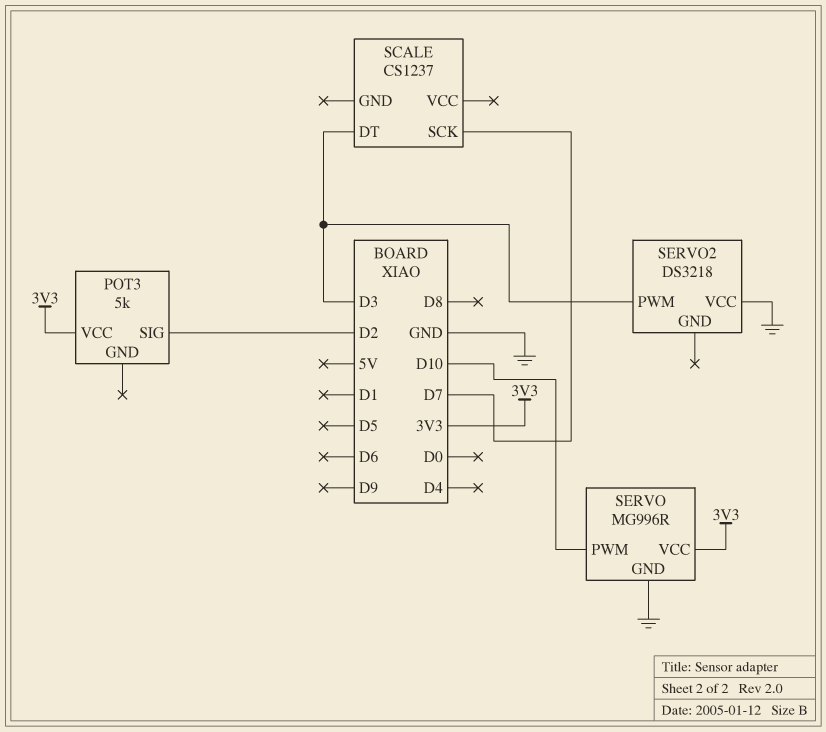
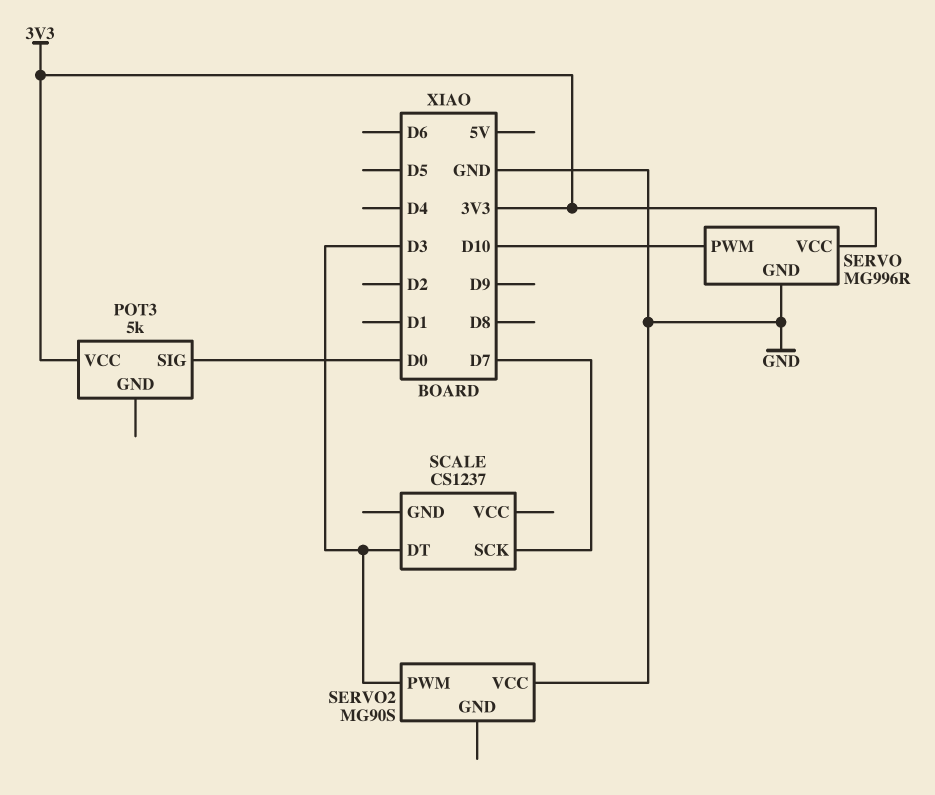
POT3 pin SIG: D2 -> D0
SERVO2: DS3218 -> MG90S

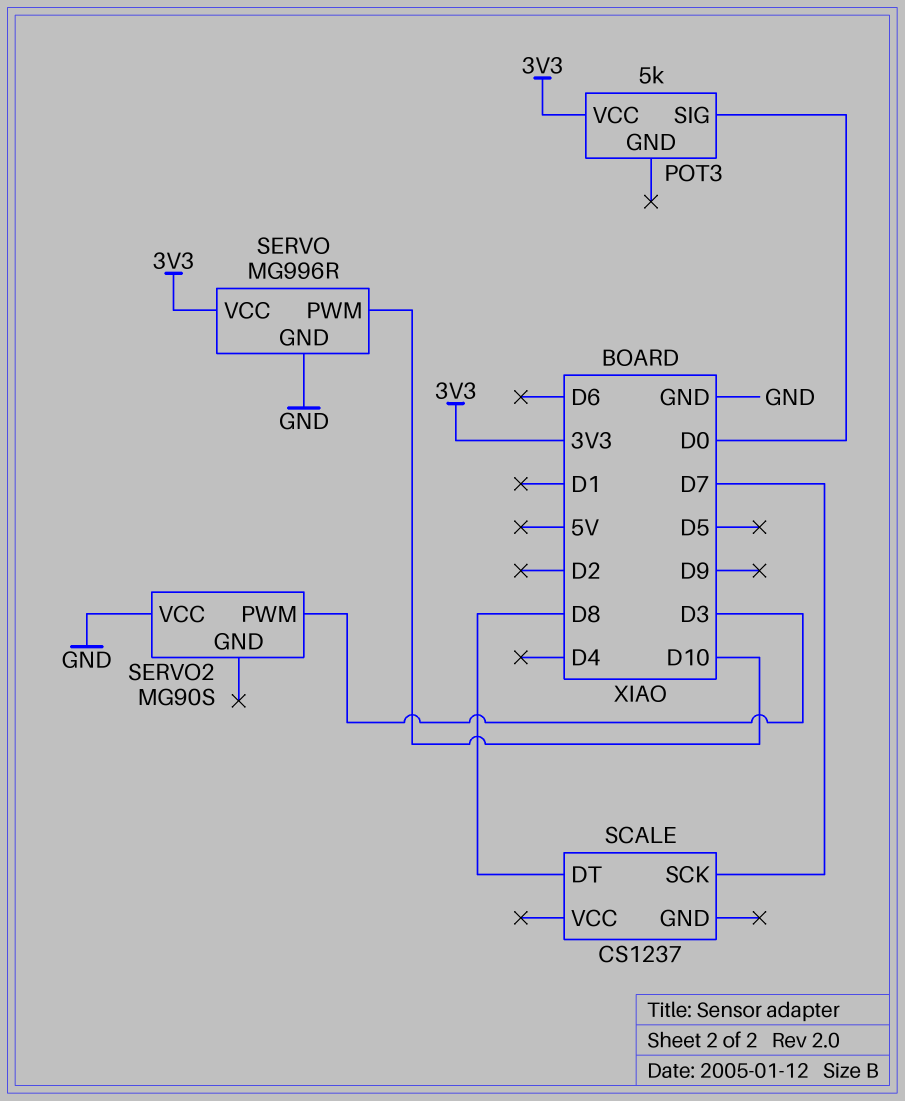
SCALE pin DT: D3 -> D8

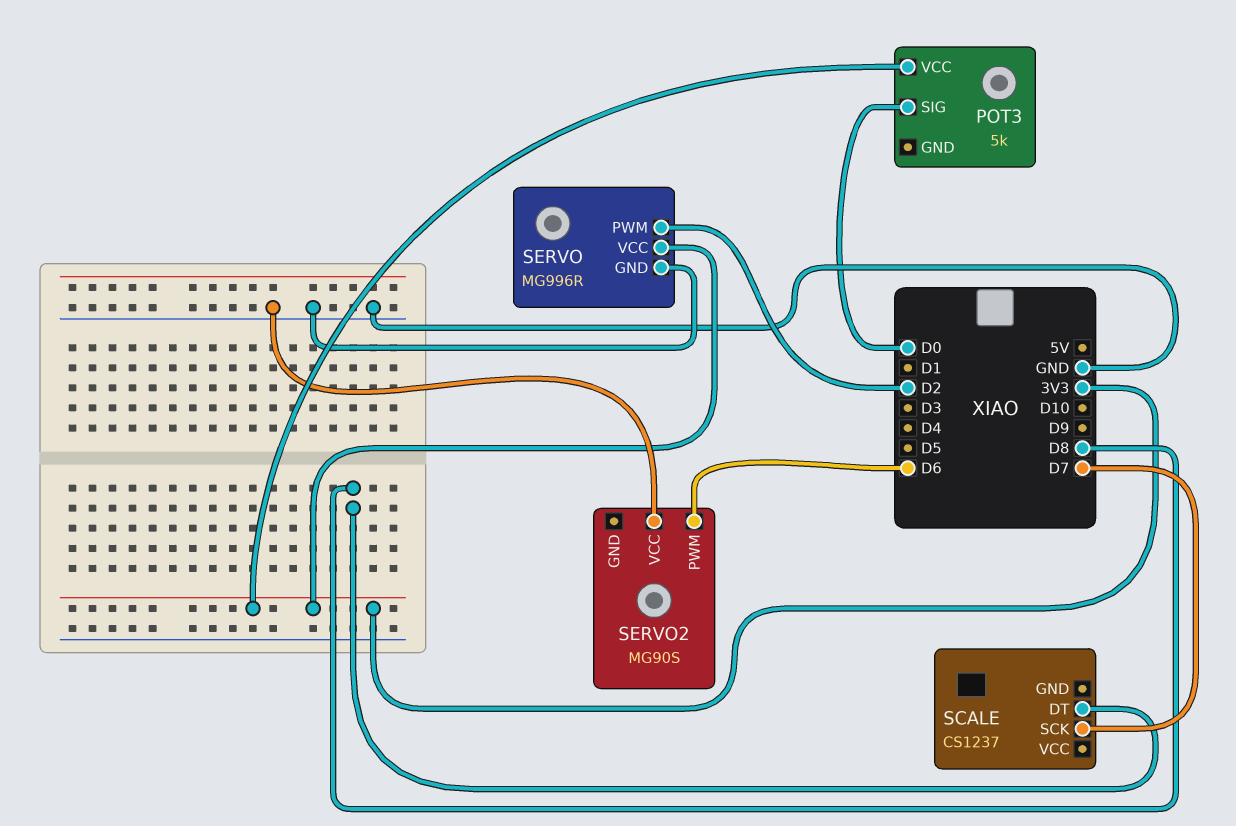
SERVO pin PWM: D10 -> D2
SERVO2 pin PWM: D3 -> D6

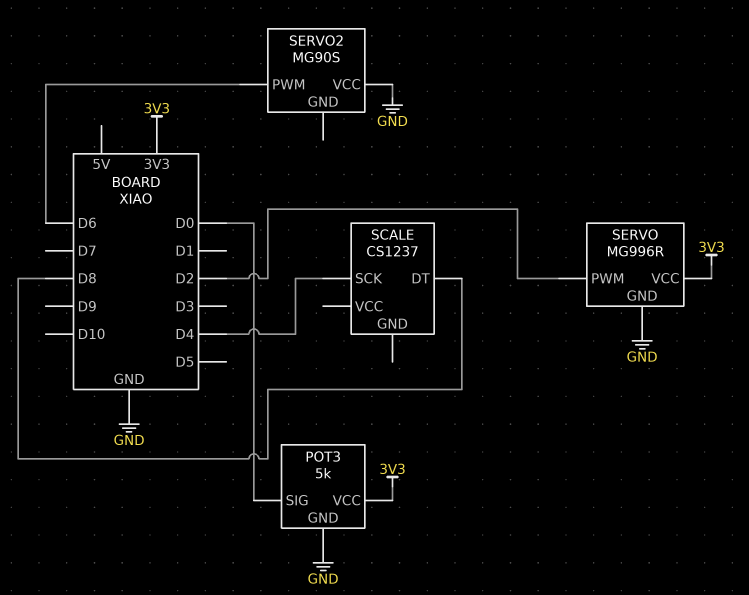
POT3 pin GND: none -> GND
SCALE pin SCK: D7 -> D4

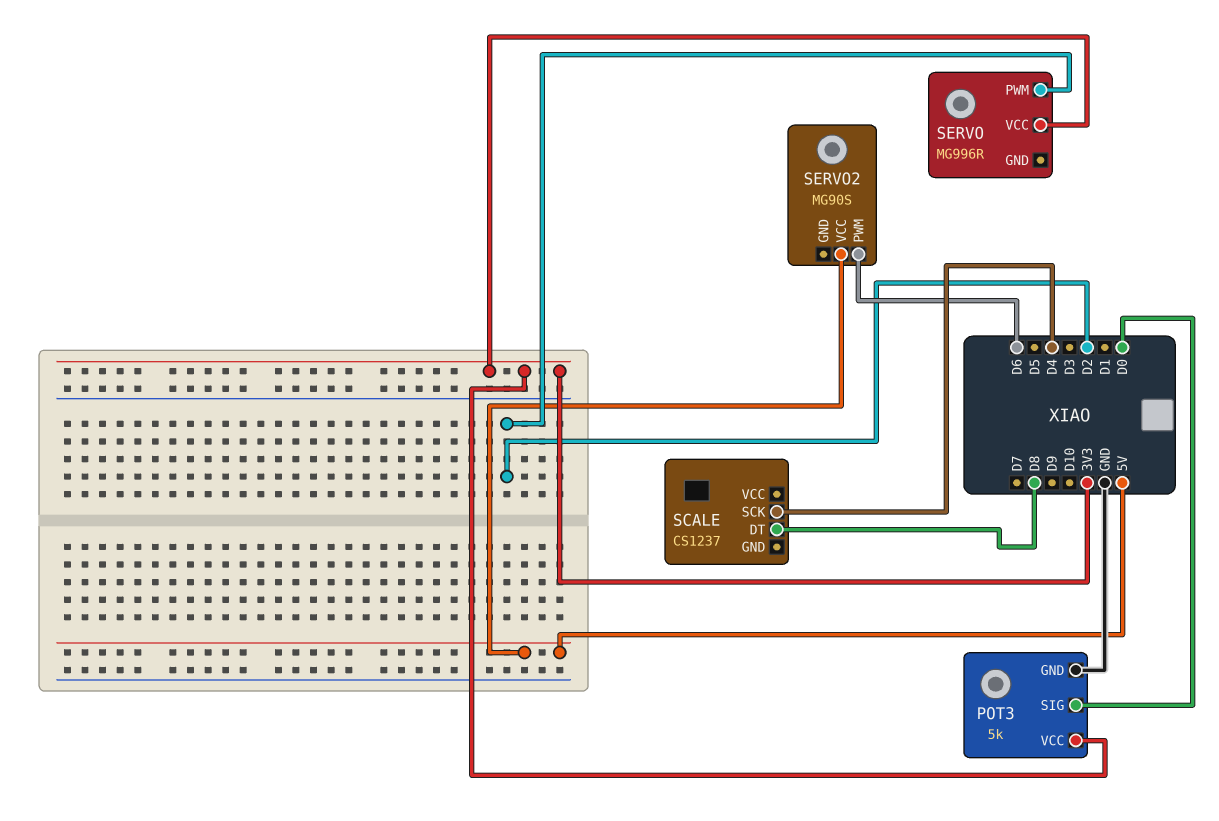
SERVO pin GND: GND -> none
SERVO2 pin VCC: GND -> 5V

